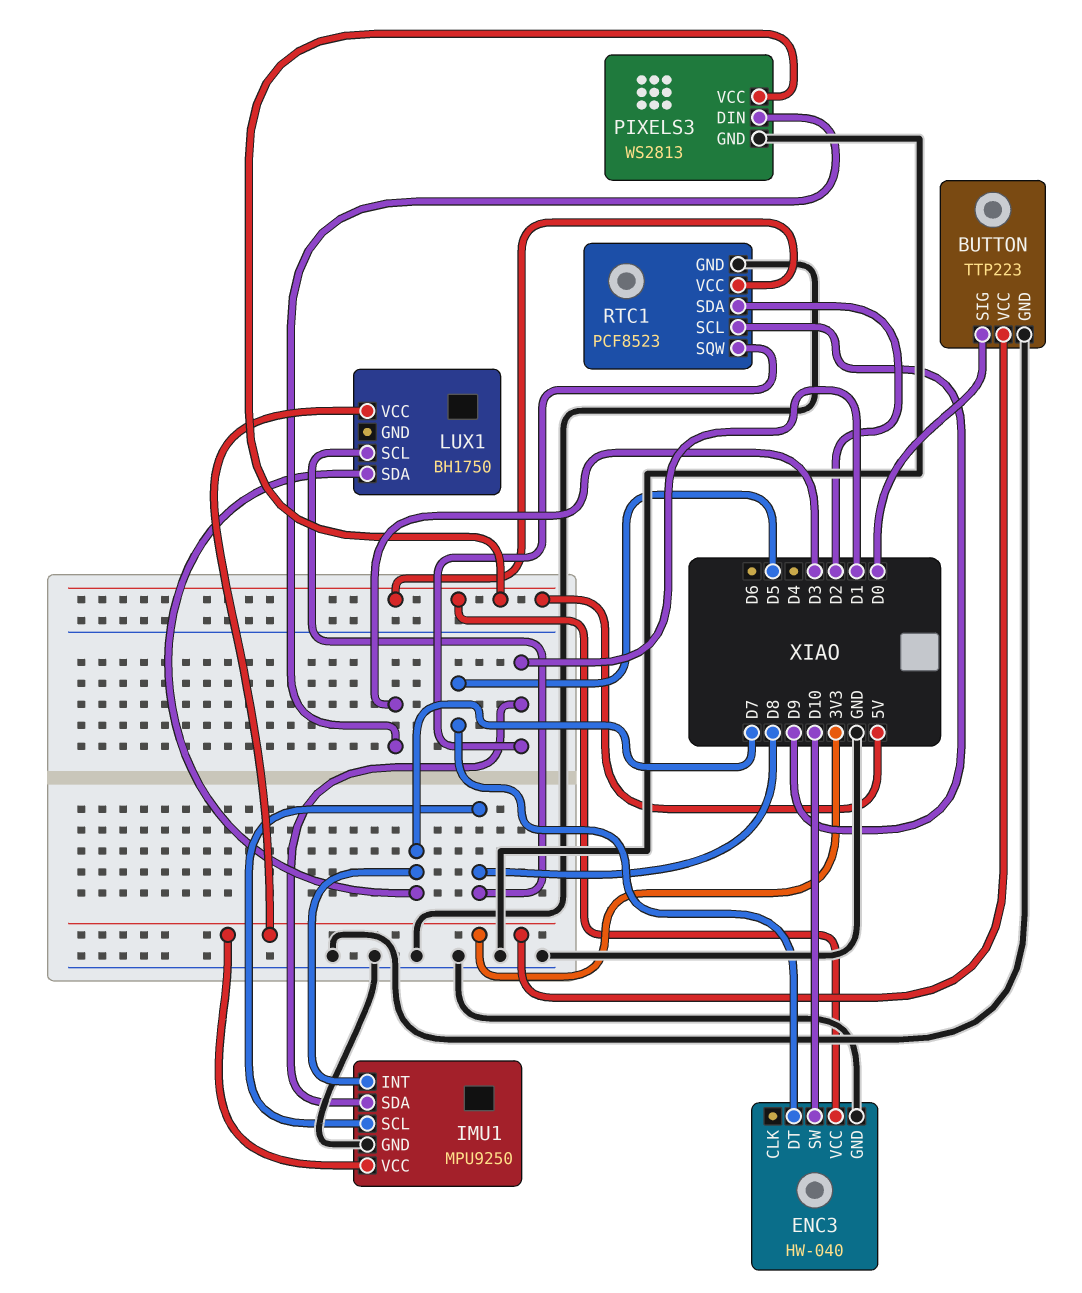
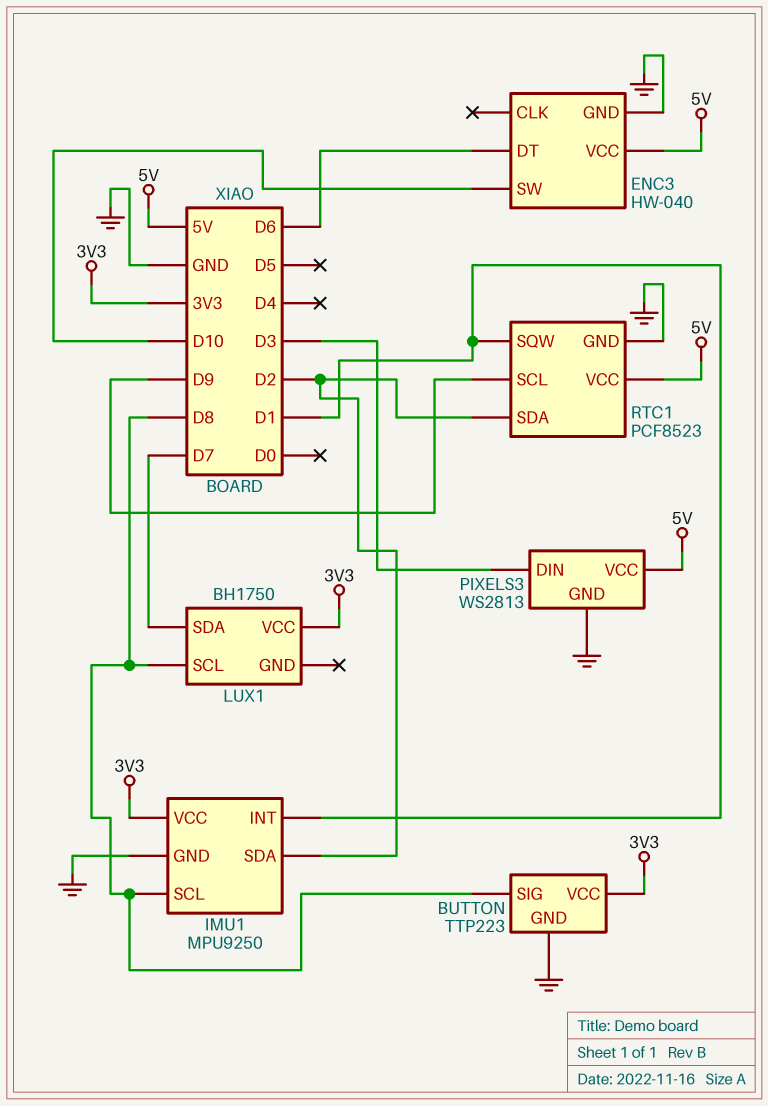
BUTTON pin SIG: D0 -> D8
ENC3 pin DT: D5 -> D6
IMU1 pin INT: D7 -> D1
IMU1 pin SDA: D1 -> D2

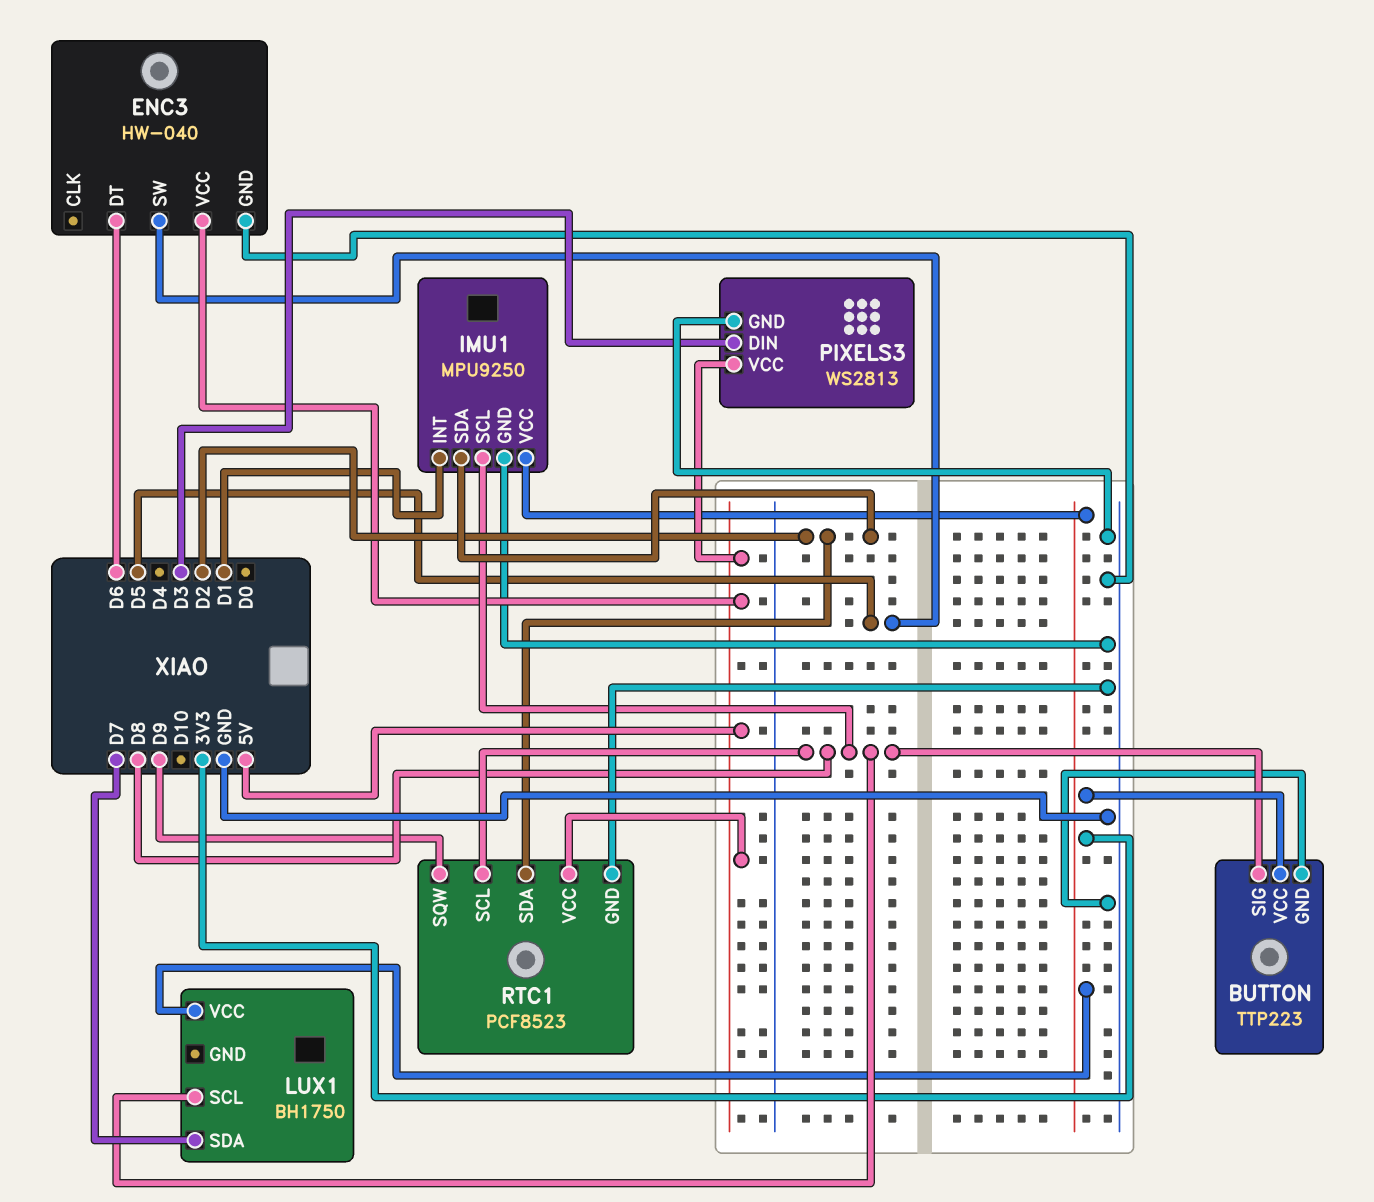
ENC3 pin SW: D10 -> D5
RTC1 pin SCL: D9 -> D8
RTC1 pin SQW: D1 -> D9

